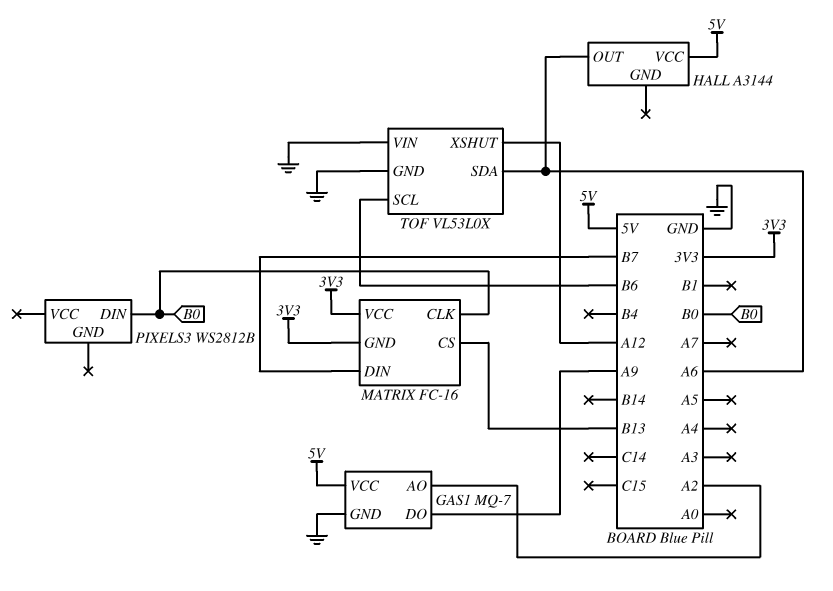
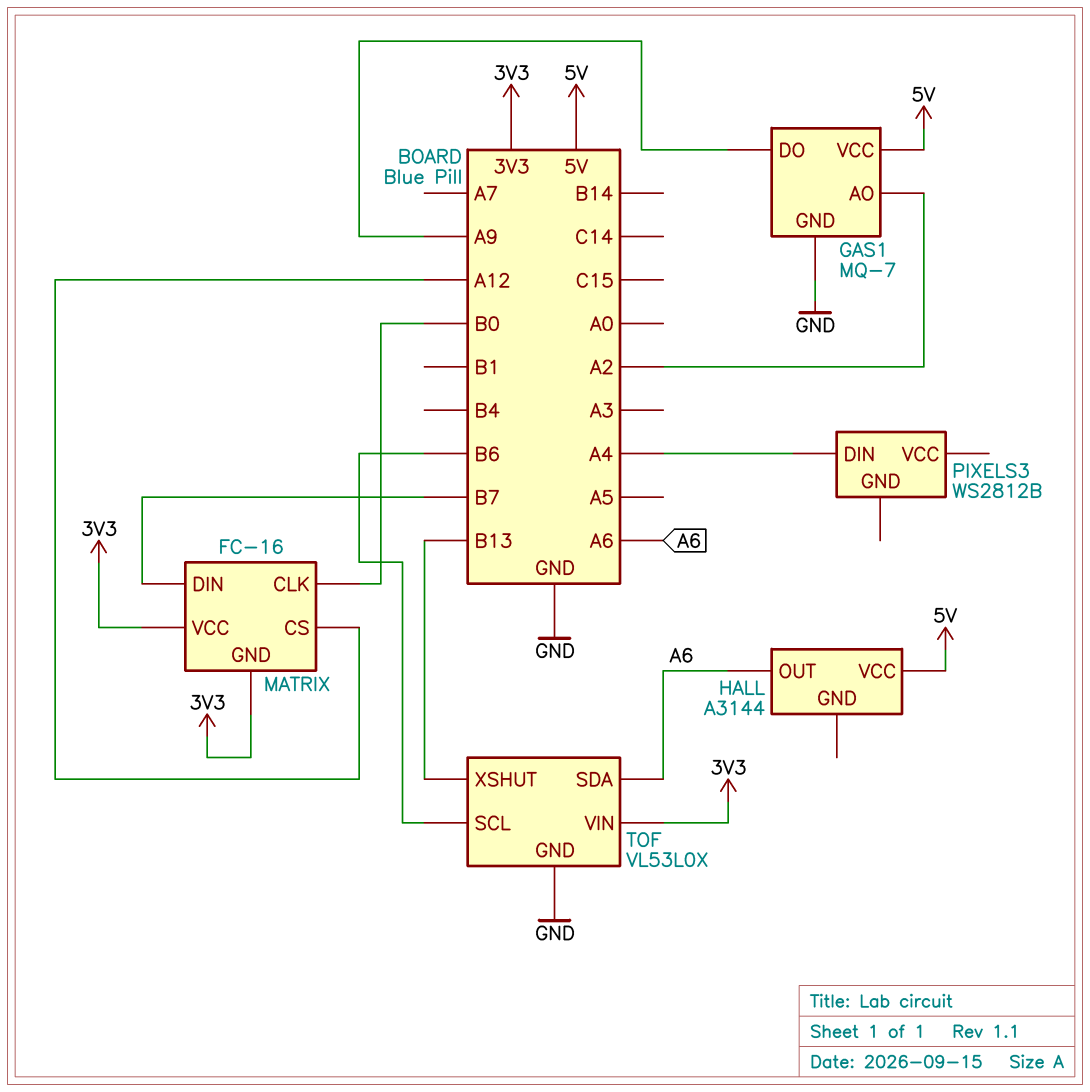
MATRIX pin CS: B13 -> A12
PIXELS3 pin DIN: B0 -> A4
TOF pin VIN: GND -> 3V3
TOF pin XSHUT: A12 -> B13

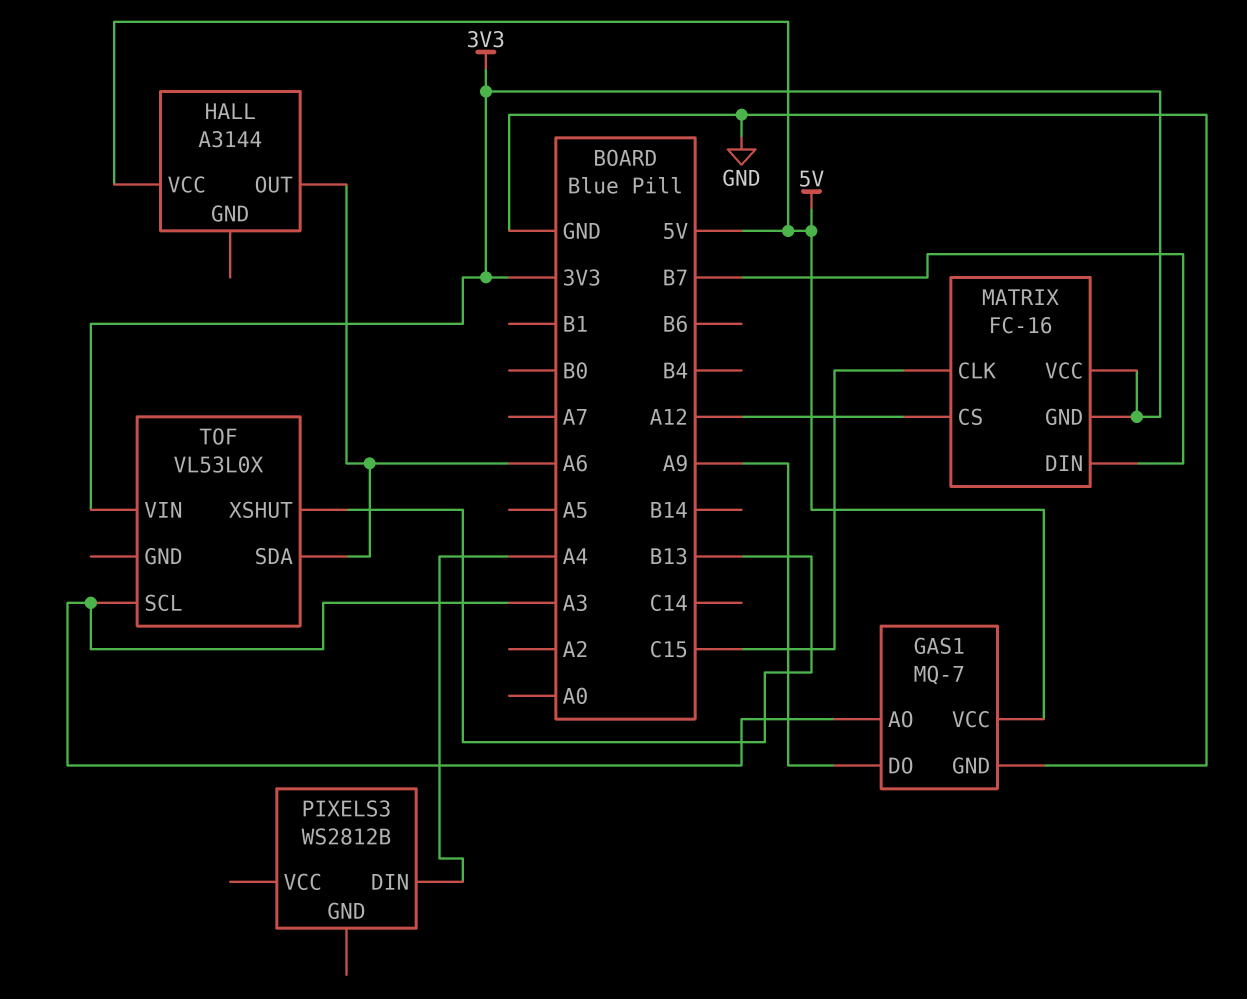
GAS1 pin AO: A2 -> A3
MATRIX pin CLK: B0 -> C15
TOF pin GND: GND -> none
TOF pin SCL: B6 -> A3

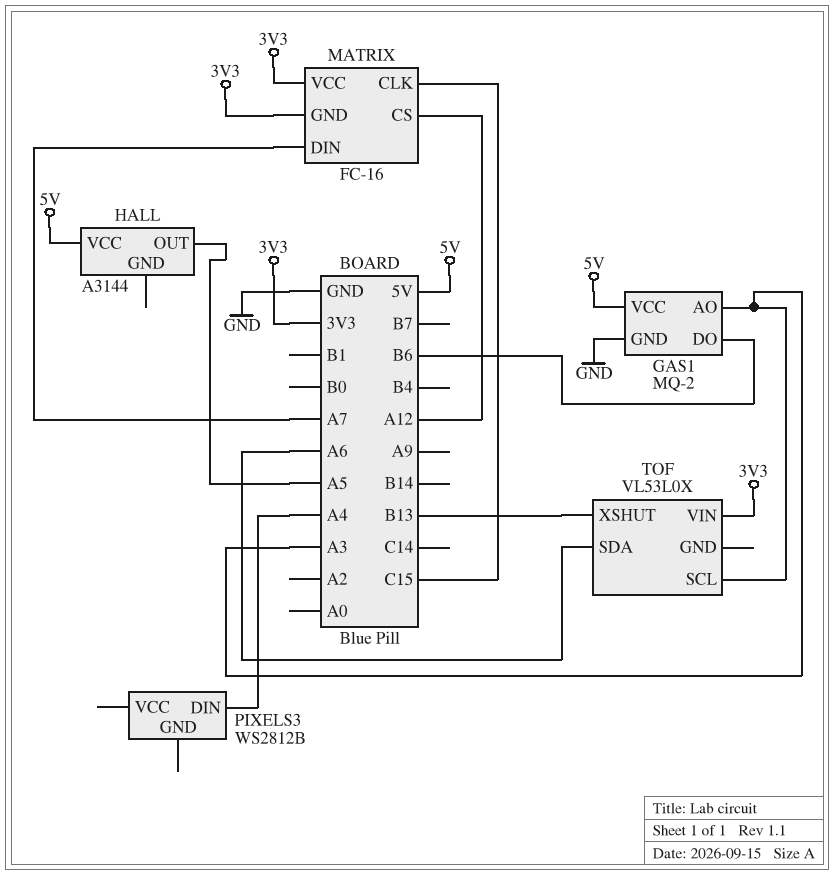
GAS1: MQ-7 -> MQ-2
GAS1 pin DO: A9 -> B6
HALL pin OUT: A6 -> A5
MATRIX pin DIN: B7 -> A7

